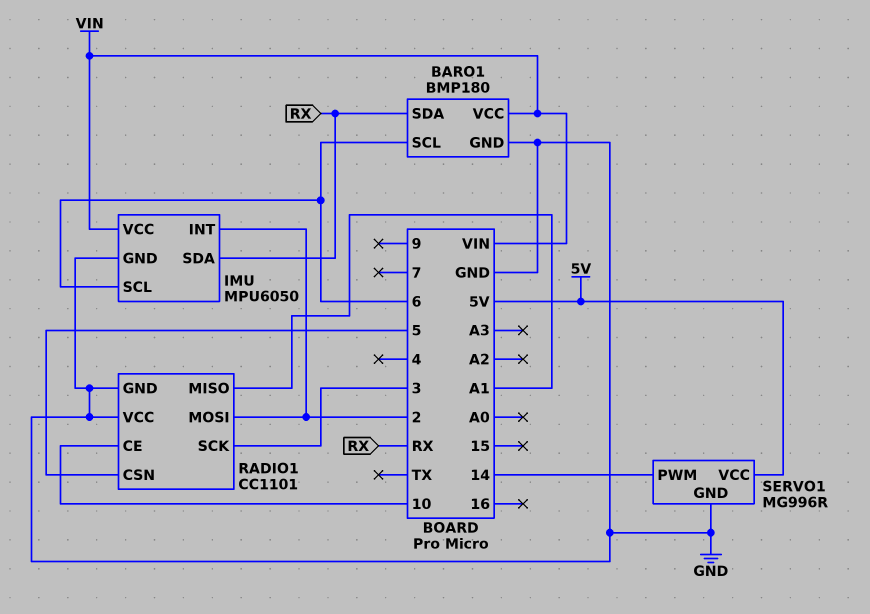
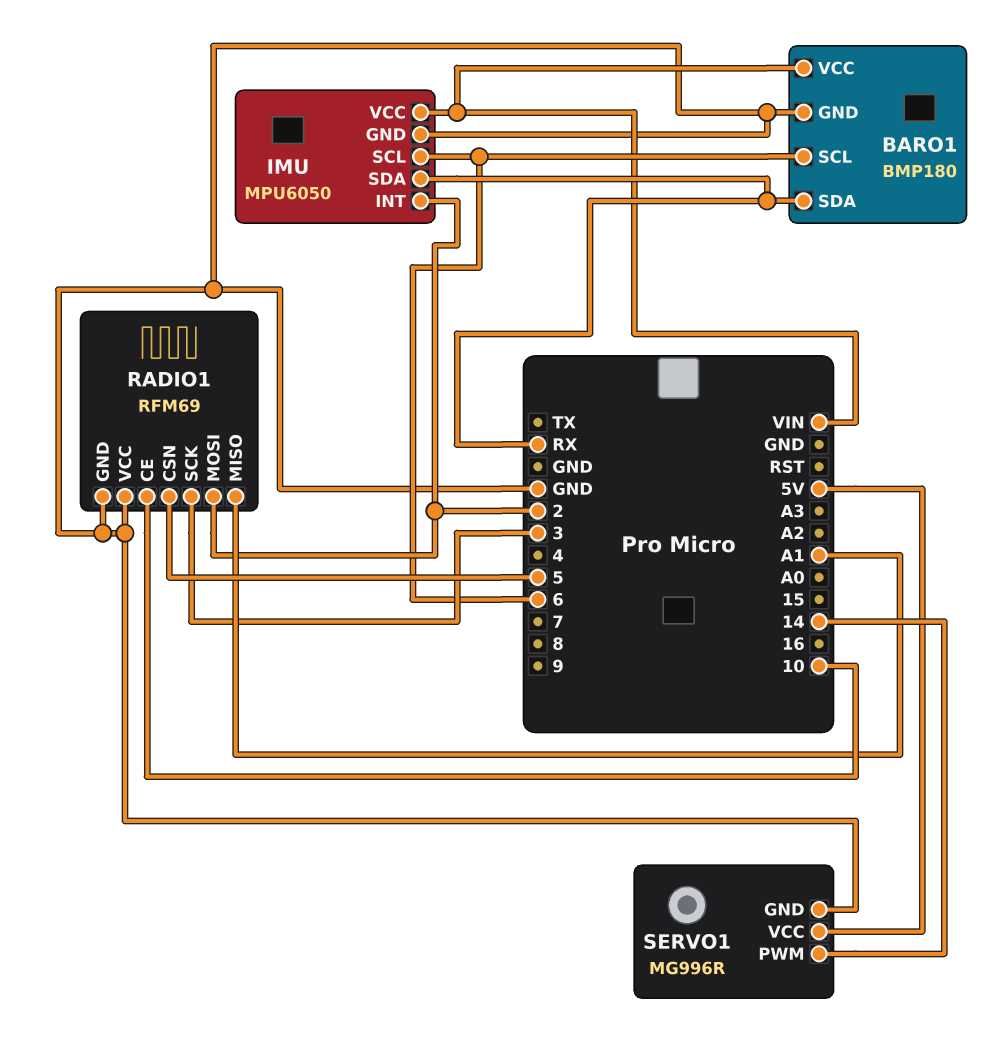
RADIO1: CC1101 -> RFM69

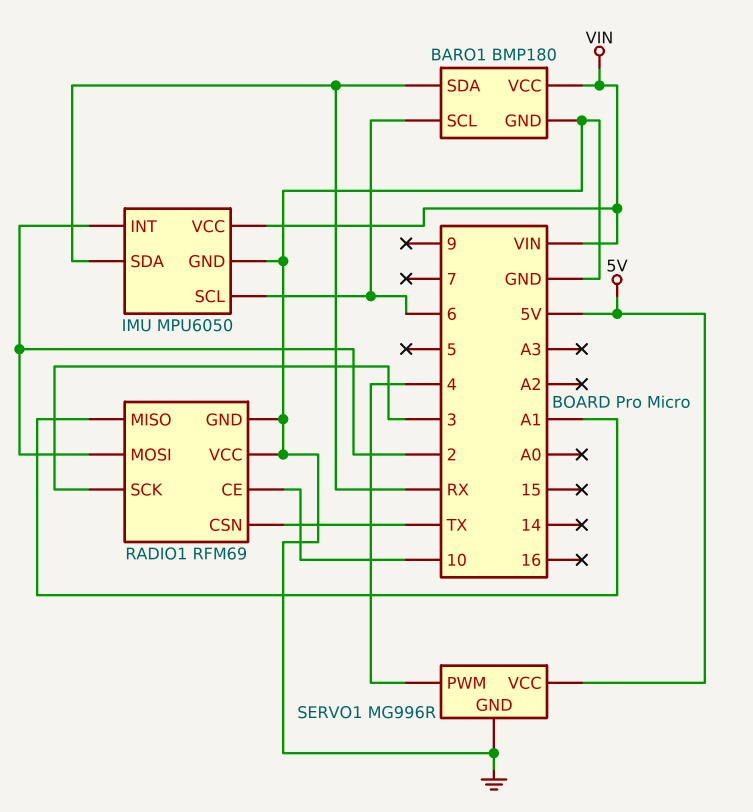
RADIO1 pin CSN: 5 -> TX
SERVO1 pin PWM: 14 -> 4

